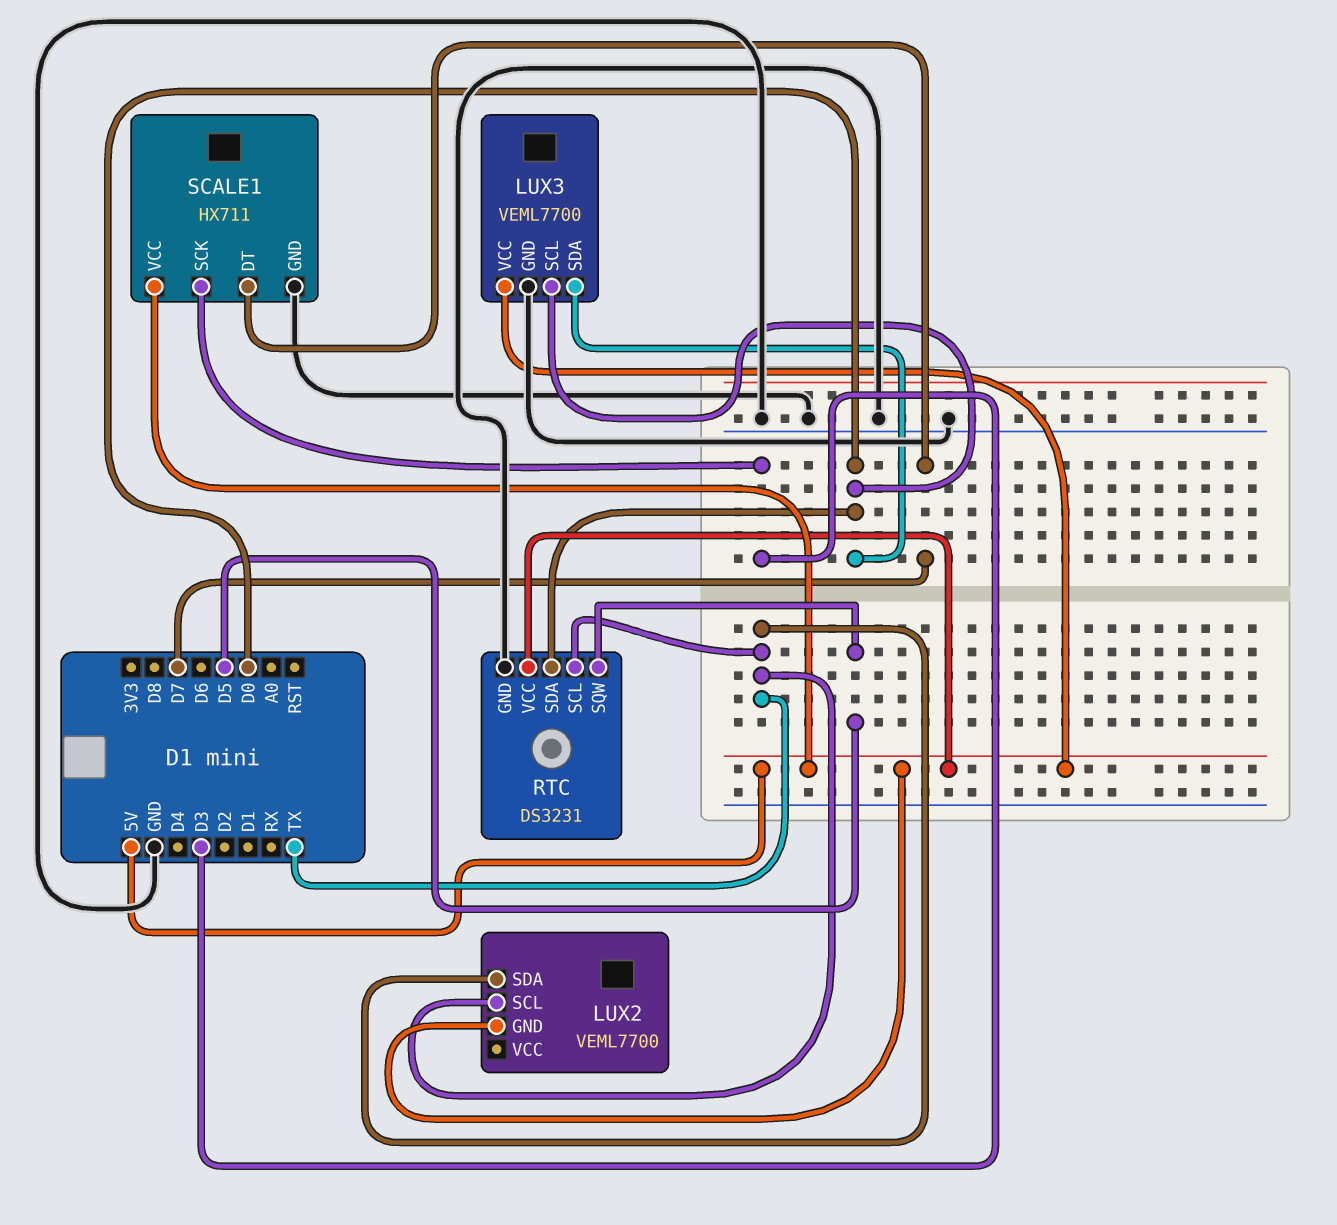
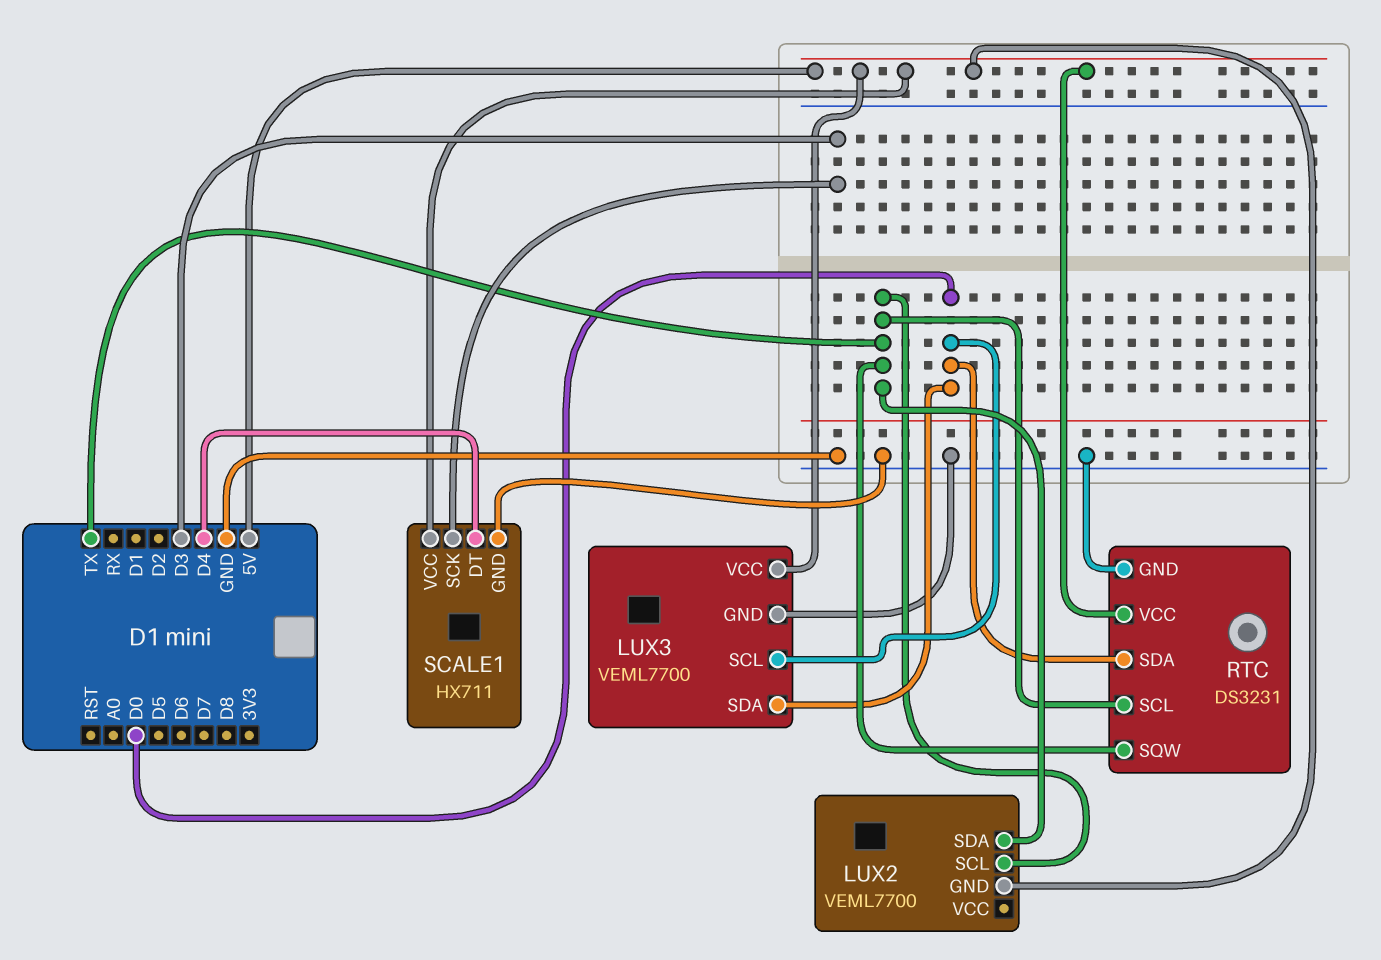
RTC pin SQW: D5 -> TX
SCALE1 pin DT: D7 -> D4

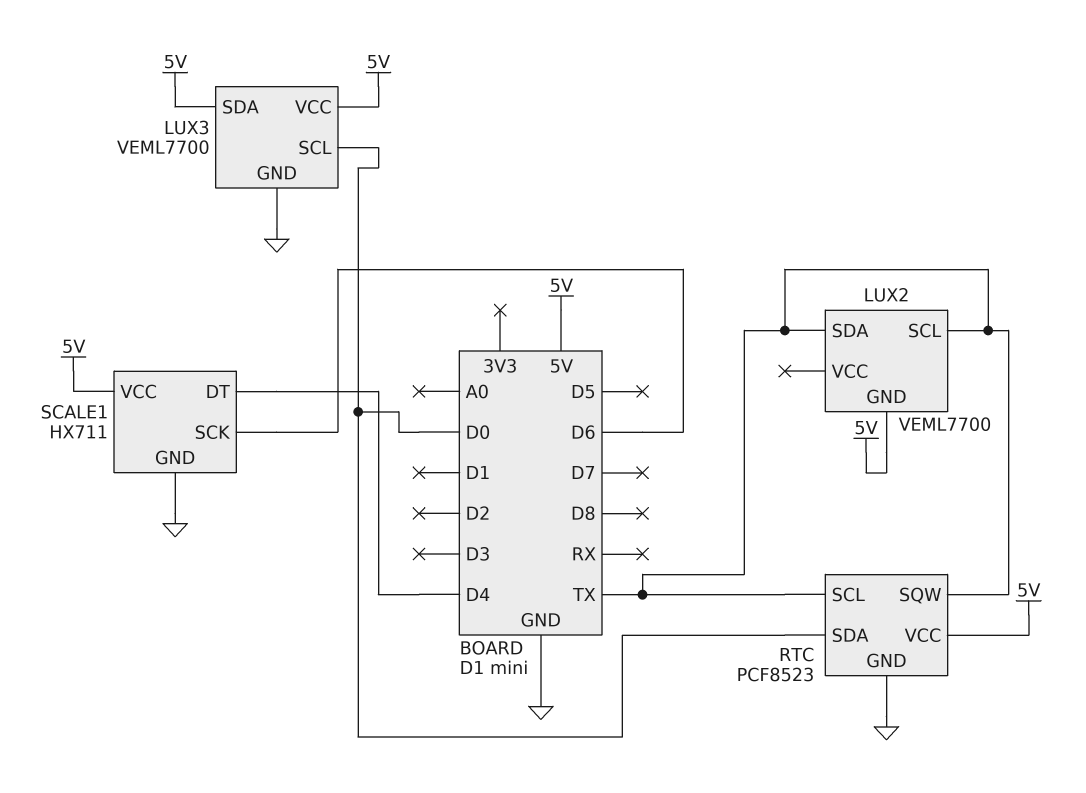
LUX3 pin SDA: D0 -> 5V
RTC: DS3231 -> PCF8523
SCALE1 pin SCK: D3 -> D6

